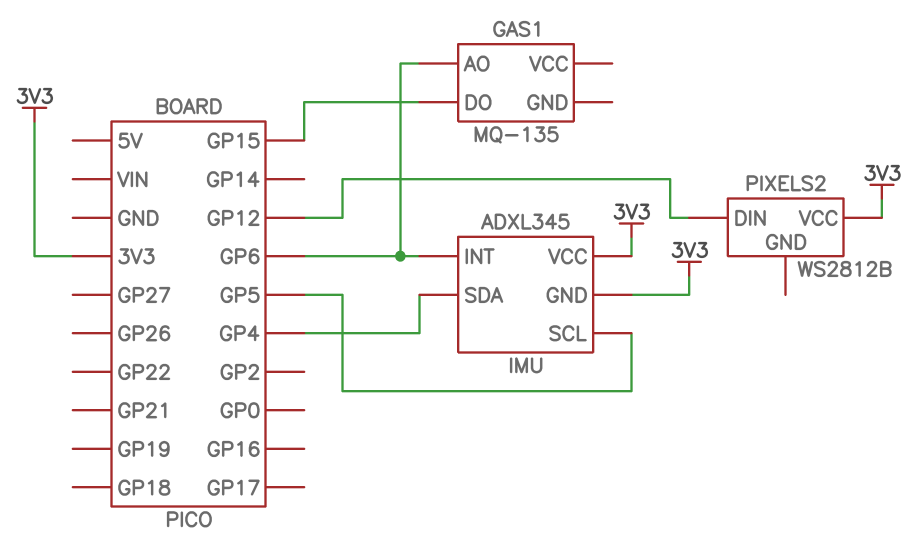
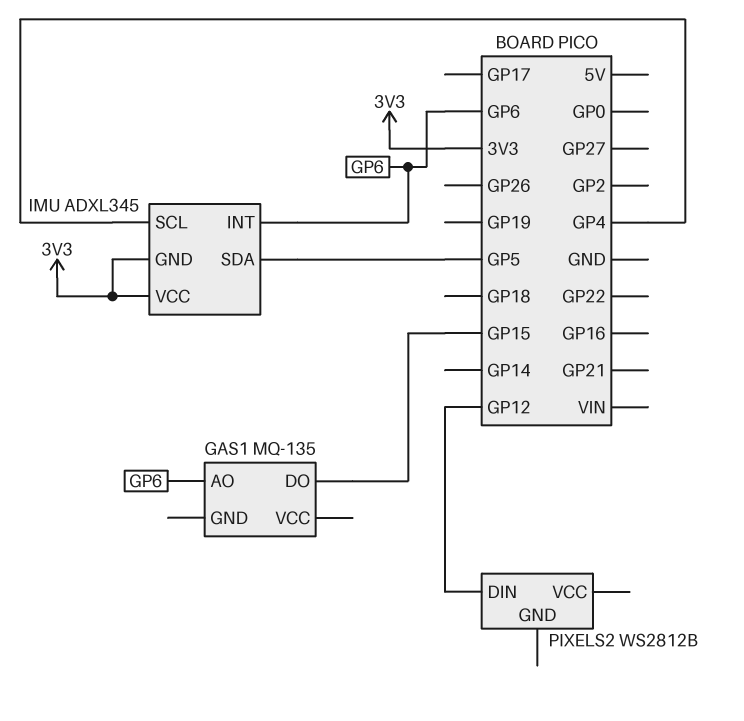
IMU pin SCL: GP5 -> GP4
IMU pin SDA: GP4 -> GP5
PIXELS2 pin VCC: 3V3 -> none

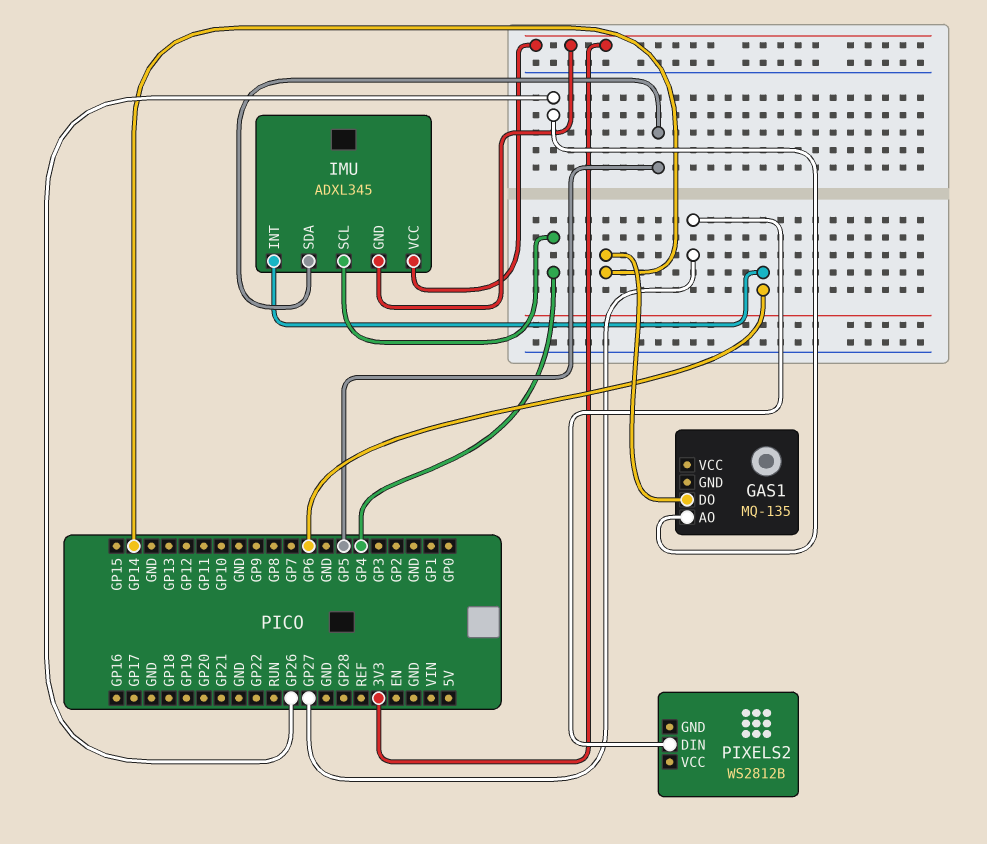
GAS1 pin AO: GP6 -> GP26
GAS1 pin DO: GP15 -> GP14
PIXELS2 pin DIN: GP12 -> GP27

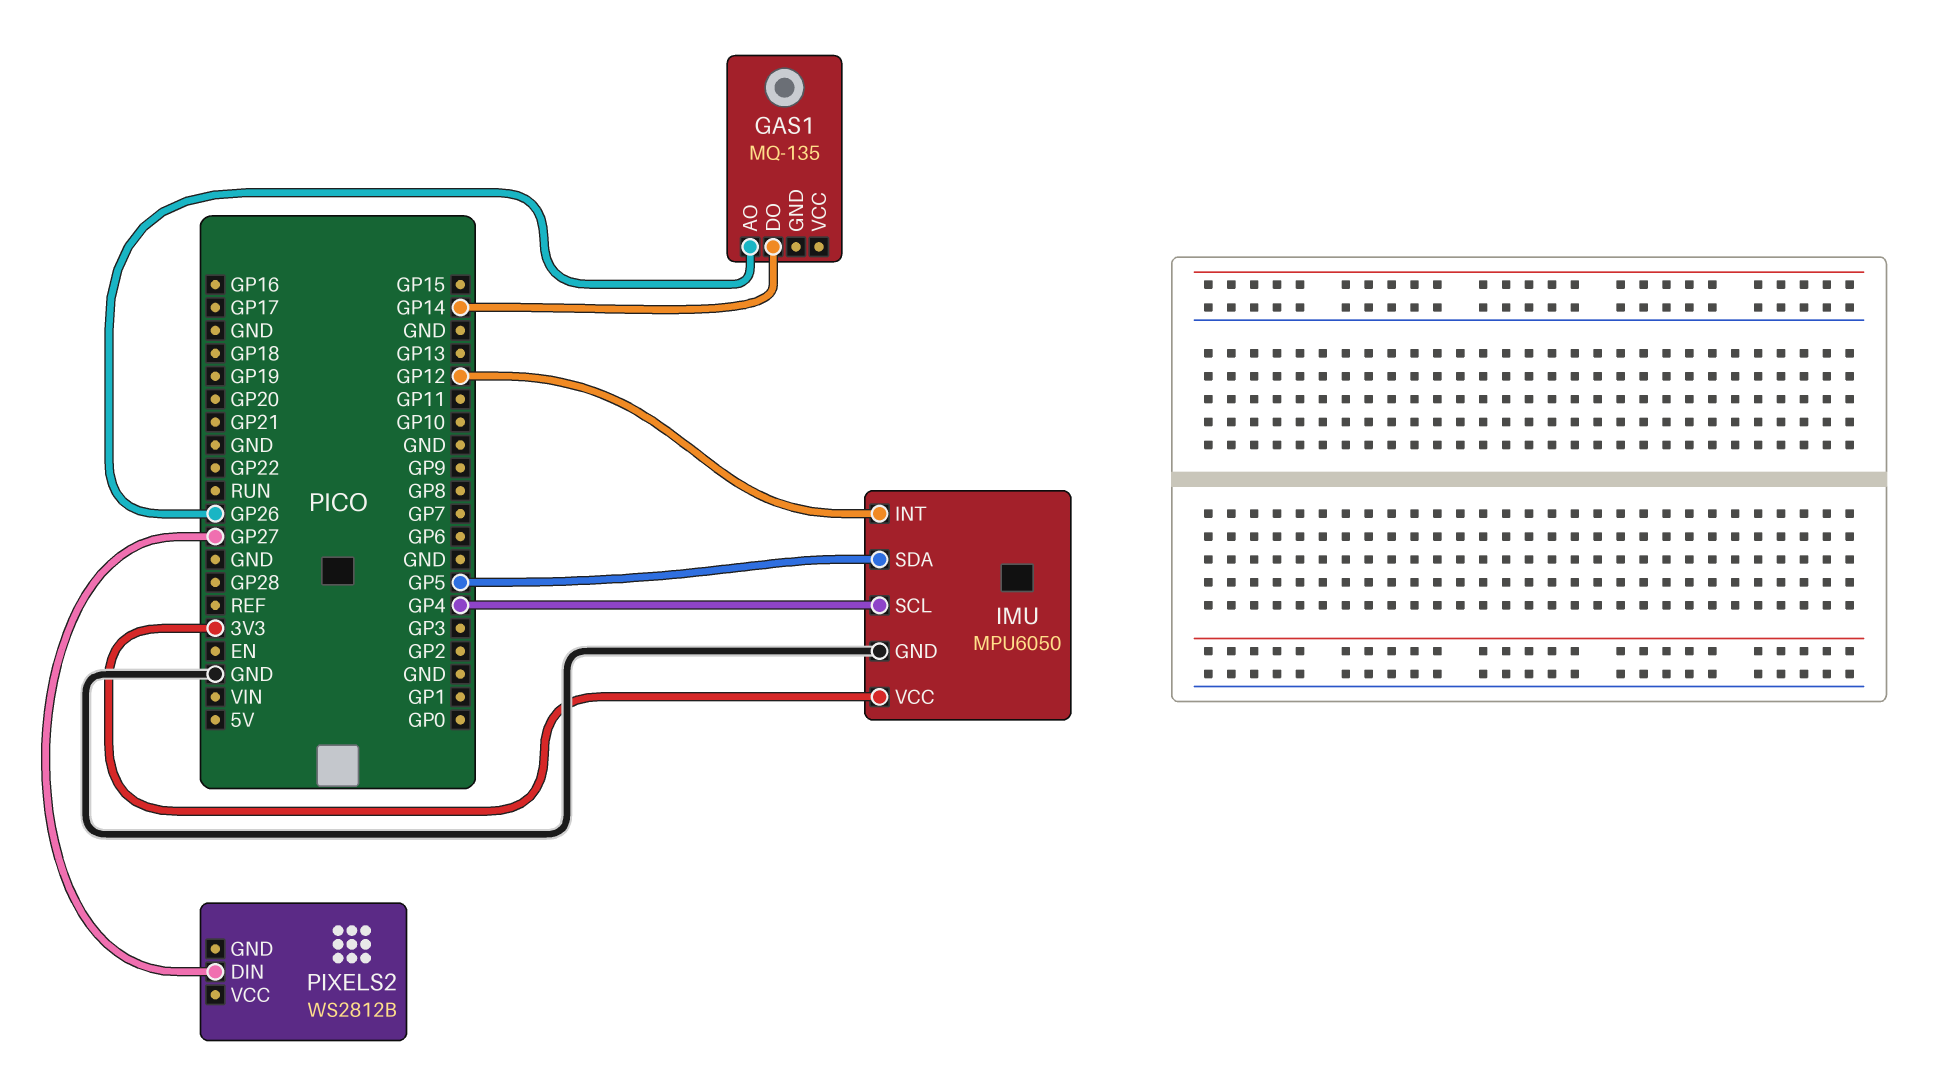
IMU: ADXL345 -> MPU6050
IMU pin GND: 3V3 -> GND
IMU pin INT: GP6 -> GP12

